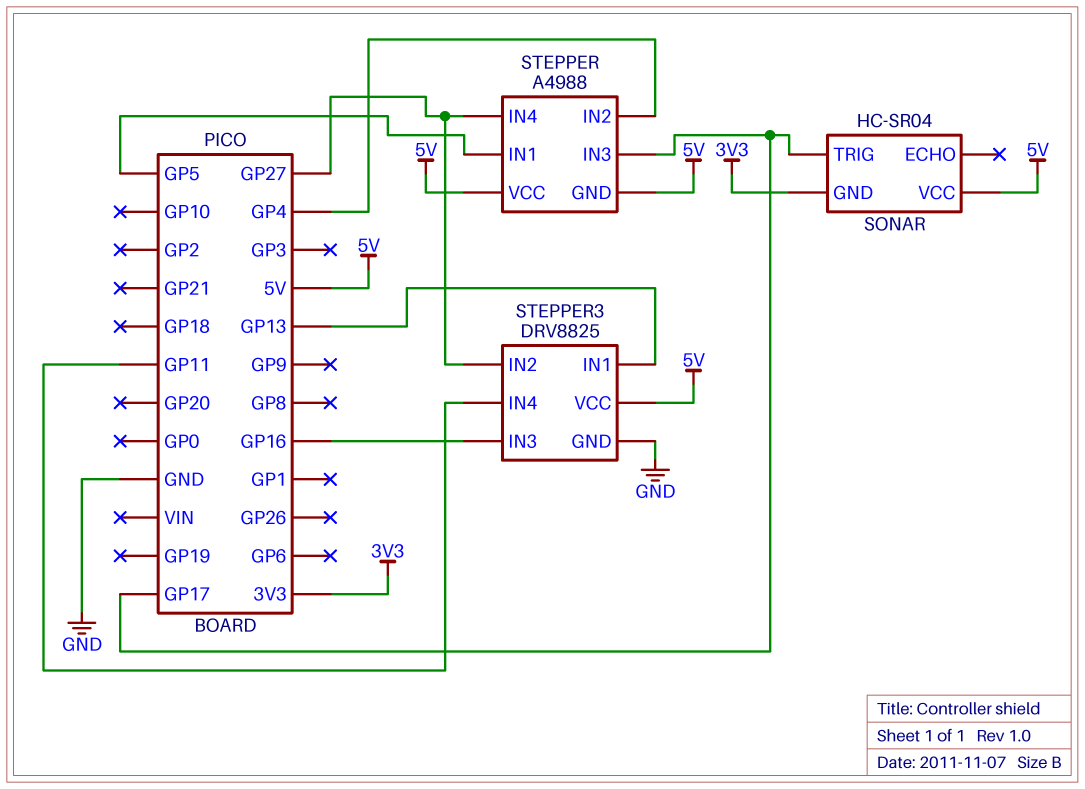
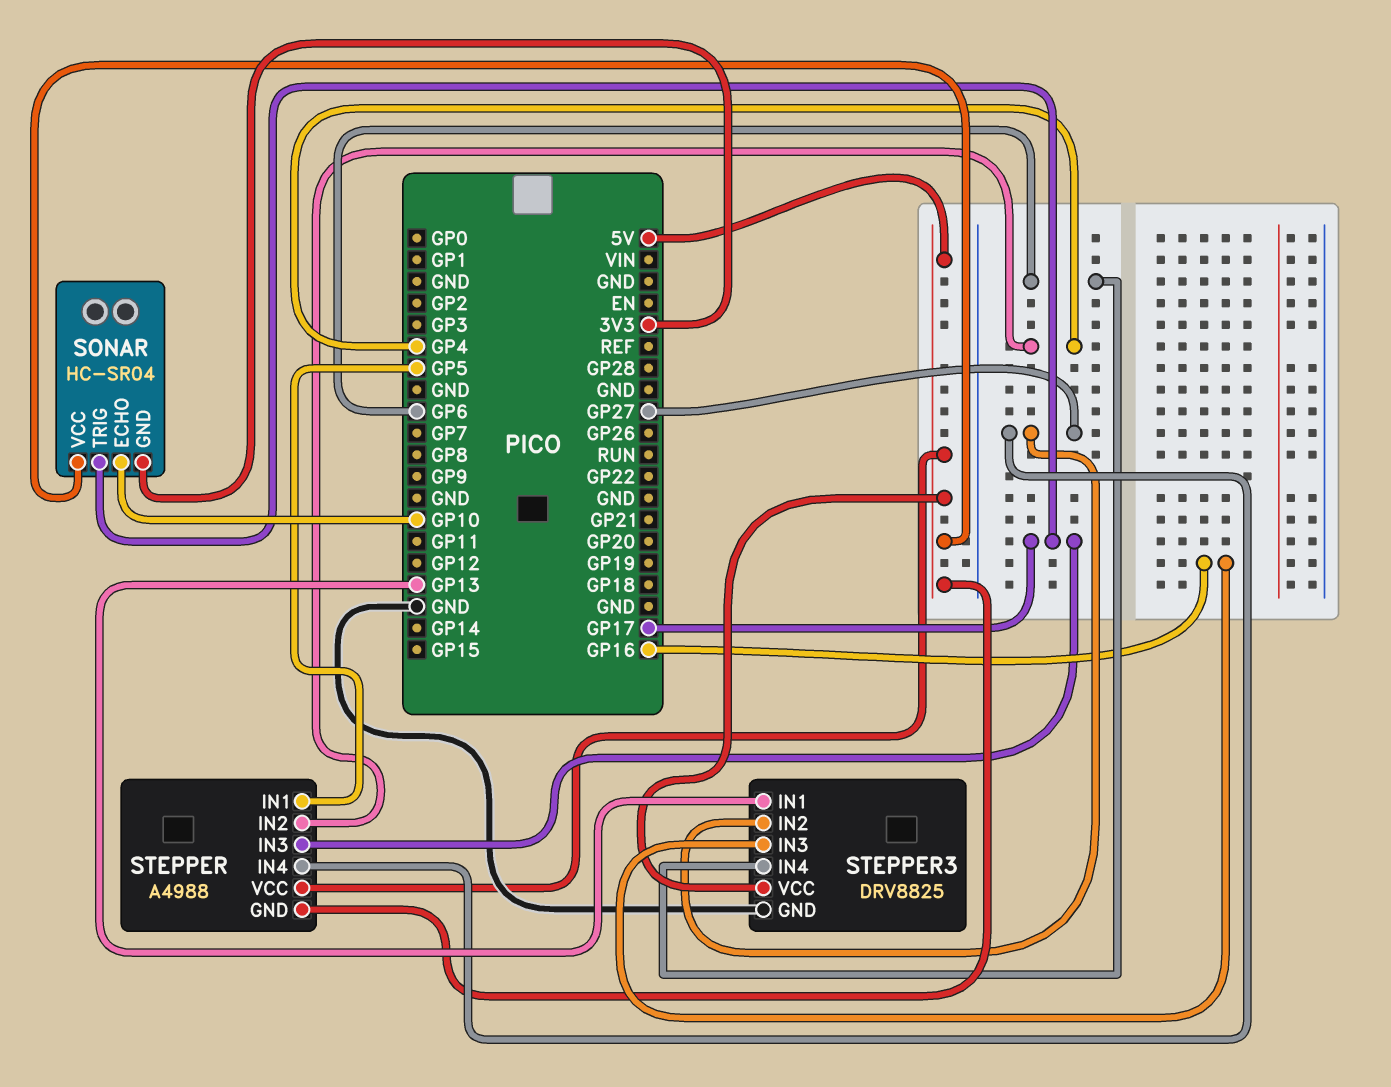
SONAR pin ECHO: none -> GP10
STEPPER3 pin IN4: GP11 -> GP6

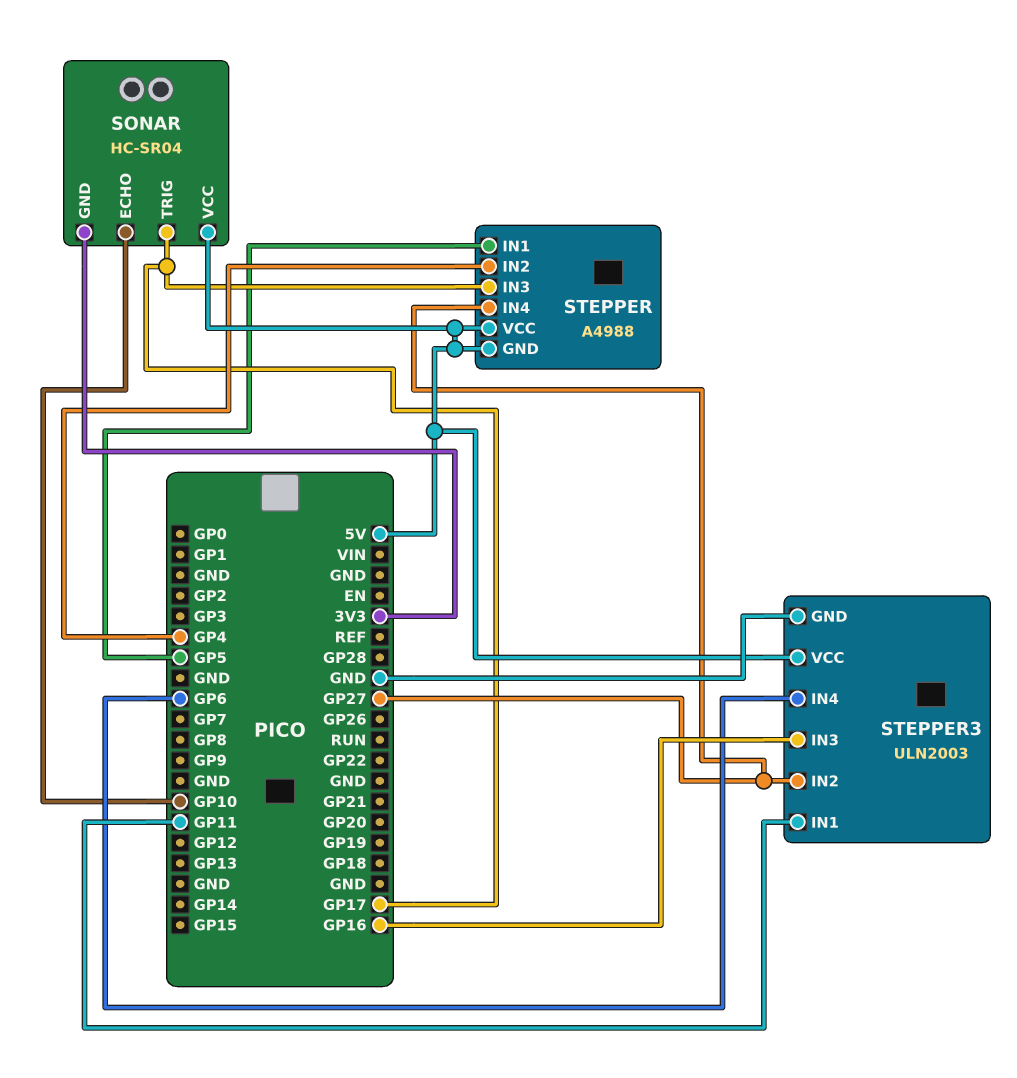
STEPPER3: DRV8825 -> ULN2003
STEPPER3 pin IN1: GP13 -> GP11

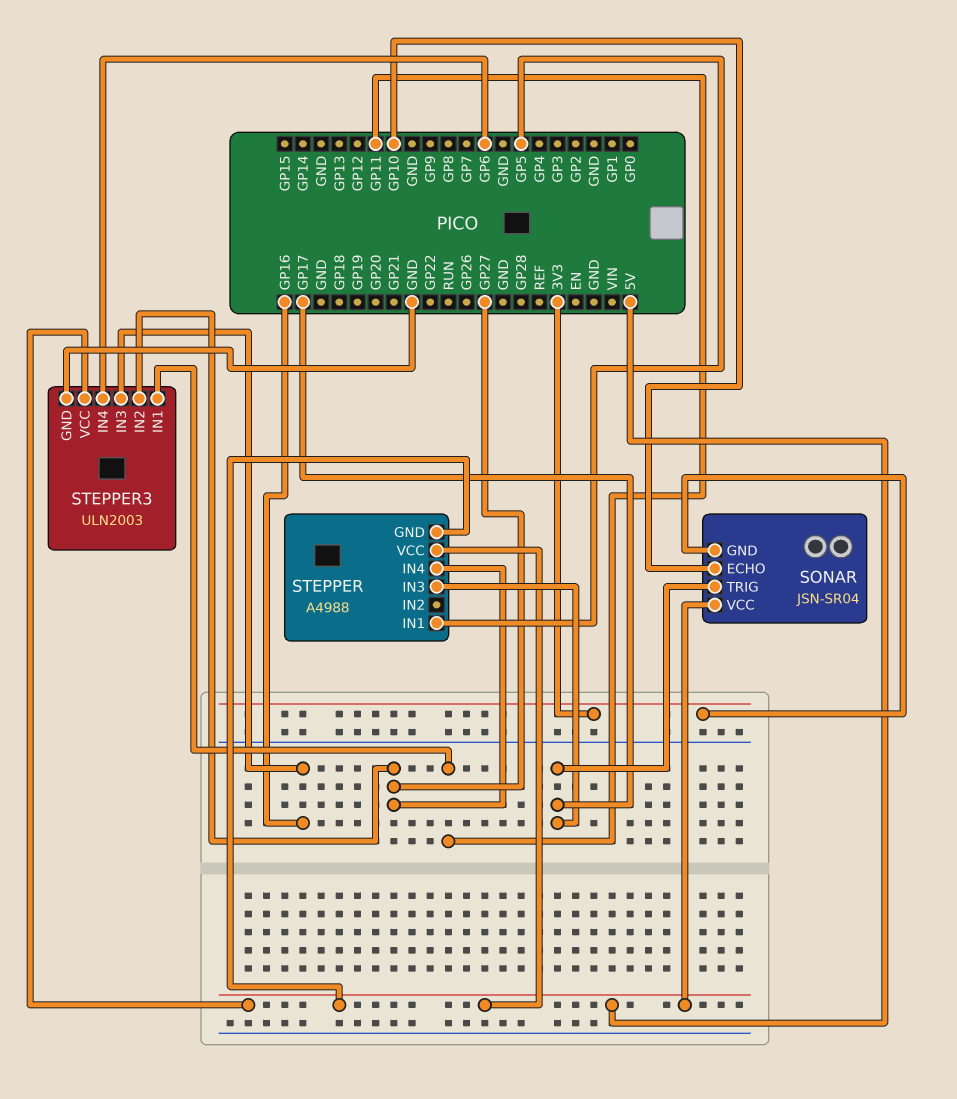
SONAR: HC-SR04 -> JSN-SR04
STEPPER pin IN2: GP4 -> none

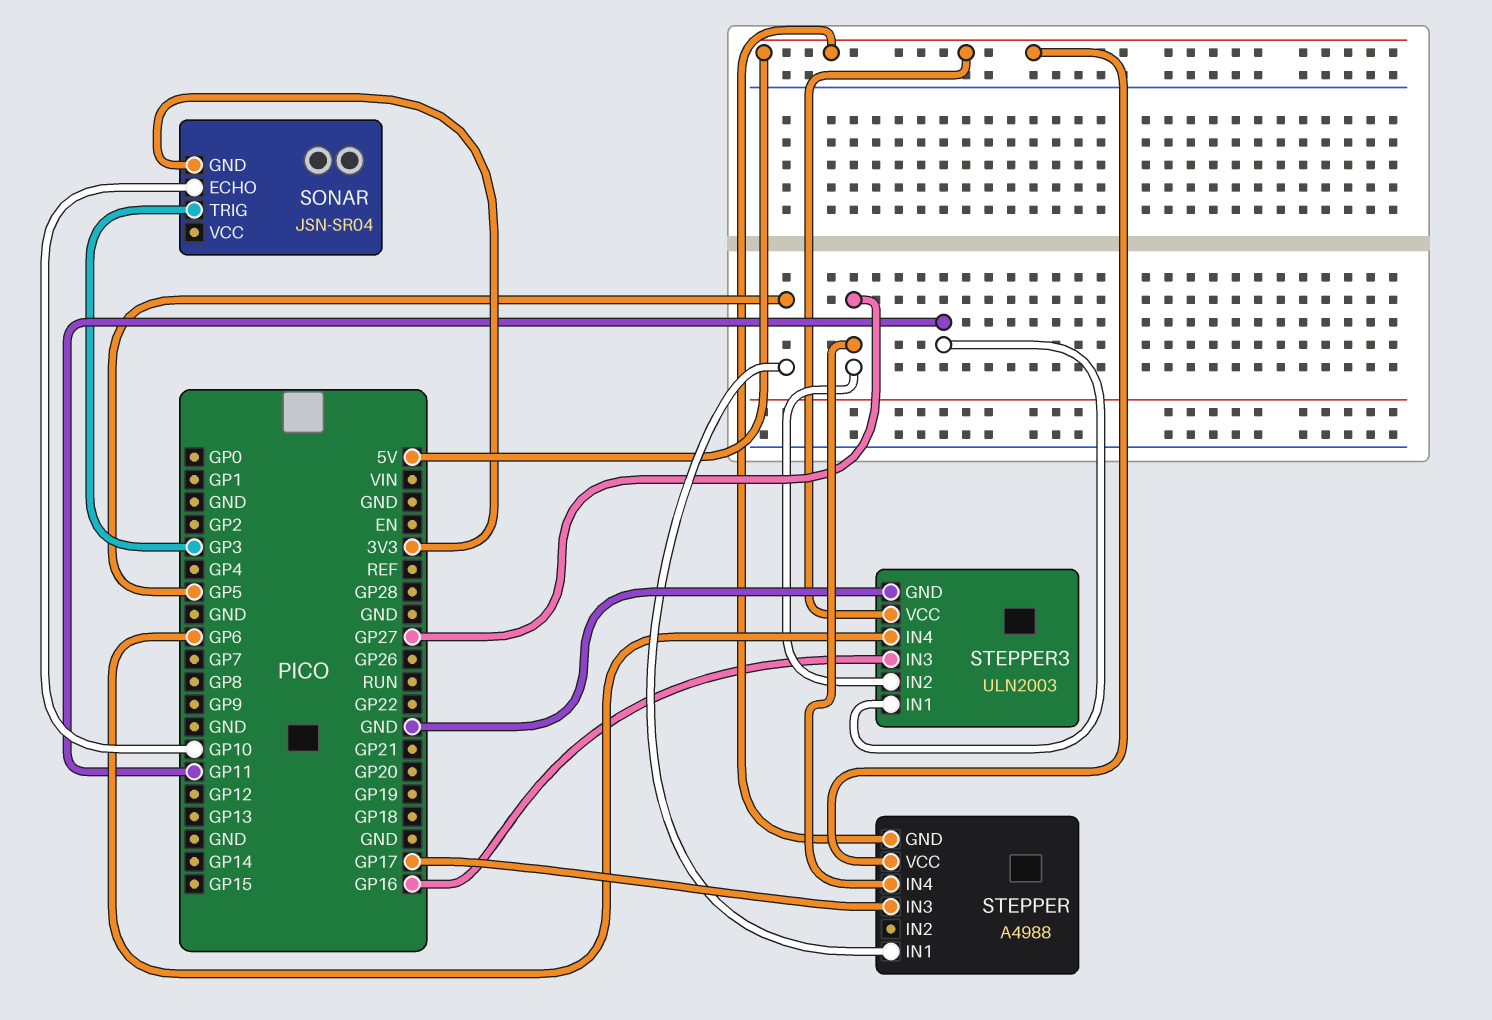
SONAR pin TRIG: GP17 -> GP3
SONAR pin VCC: 5V -> none

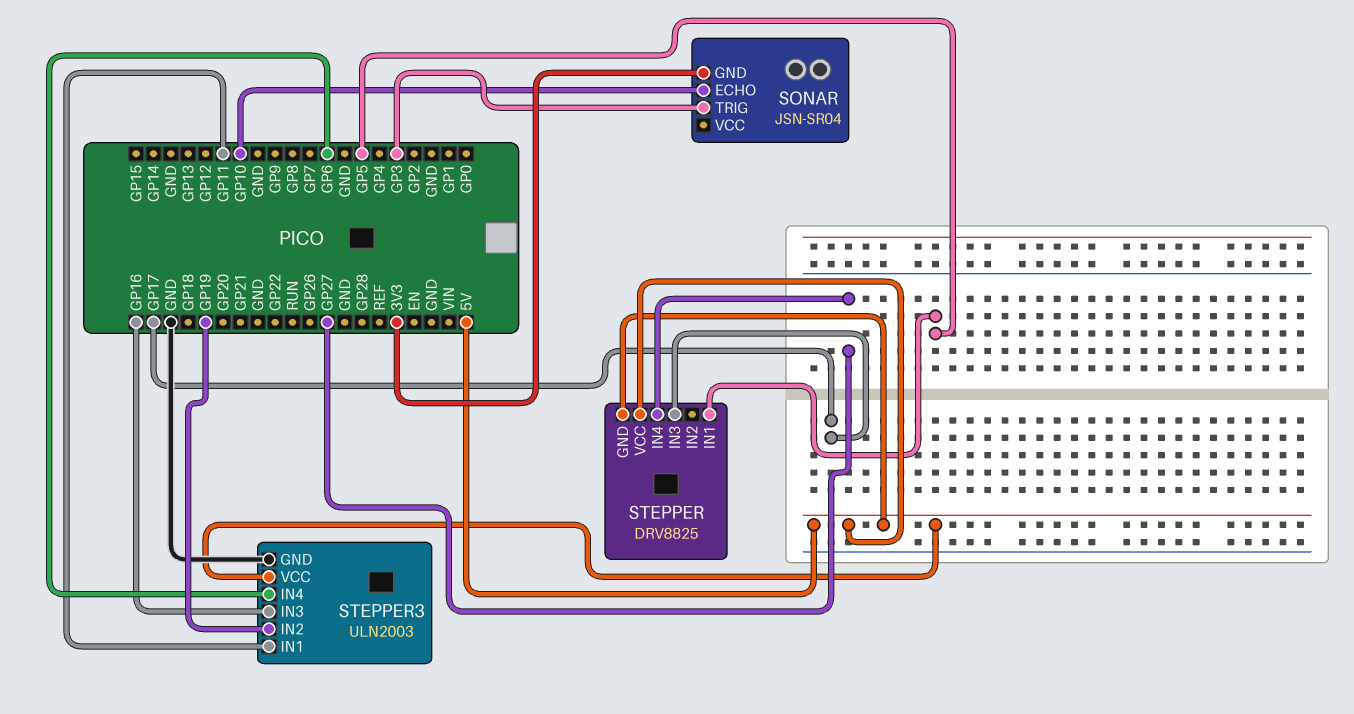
STEPPER: A4988 -> DRV8825
STEPPER3 pin IN2: GP27 -> GP19

